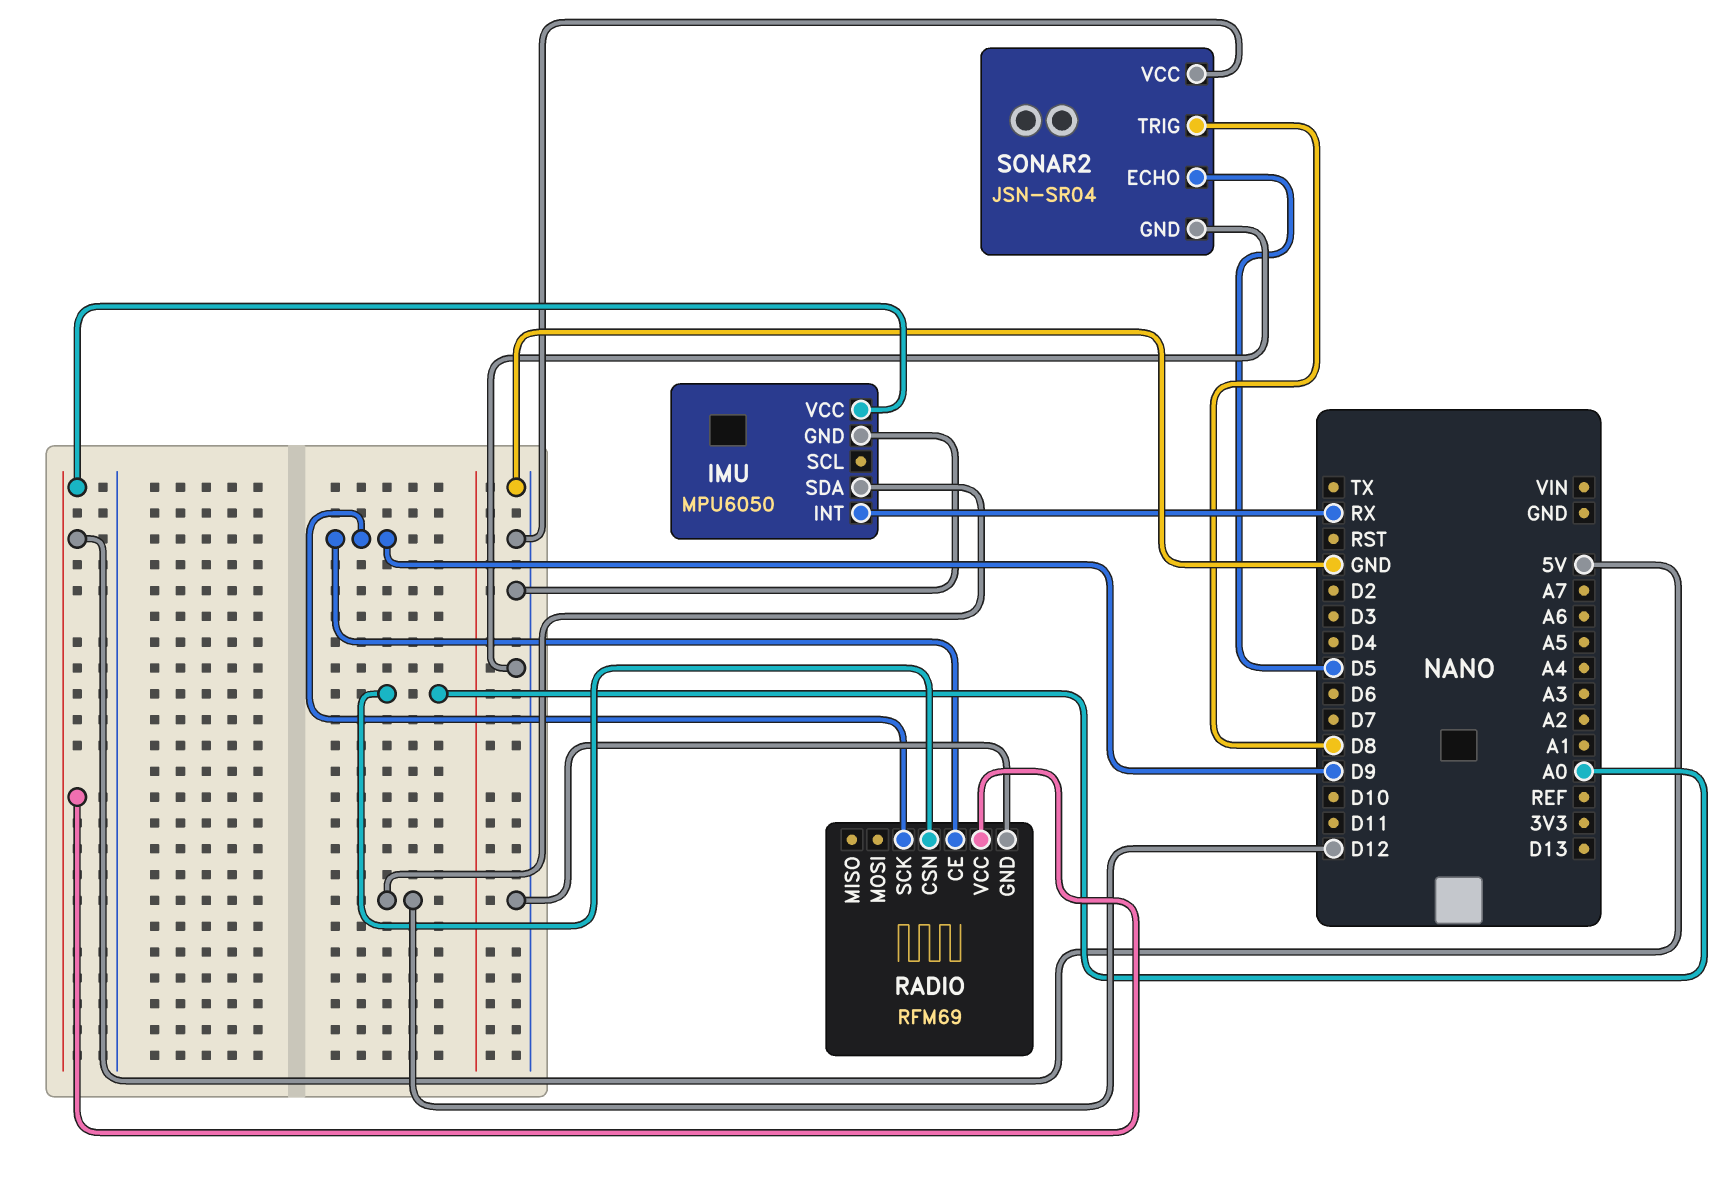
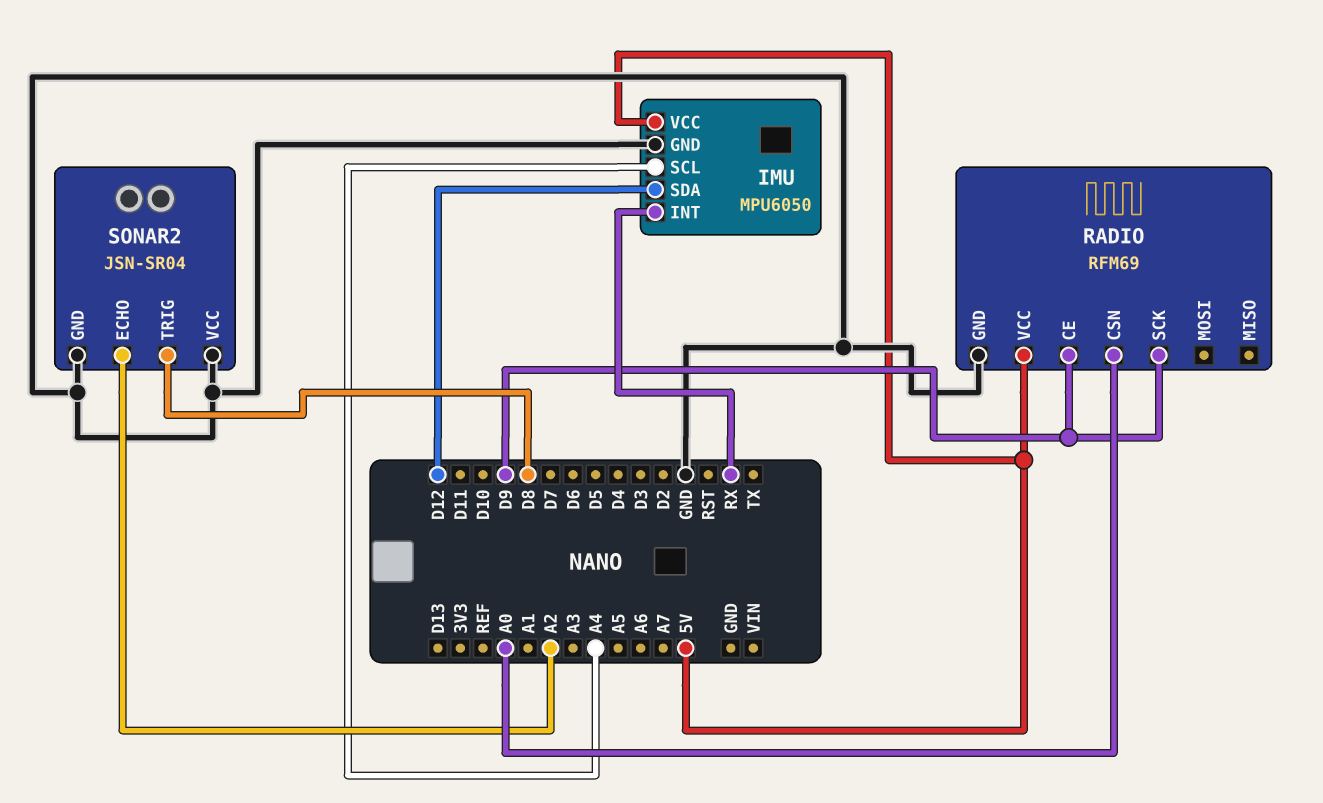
IMU pin SCL: none -> A4
SONAR2 pin ECHO: D5 -> A2

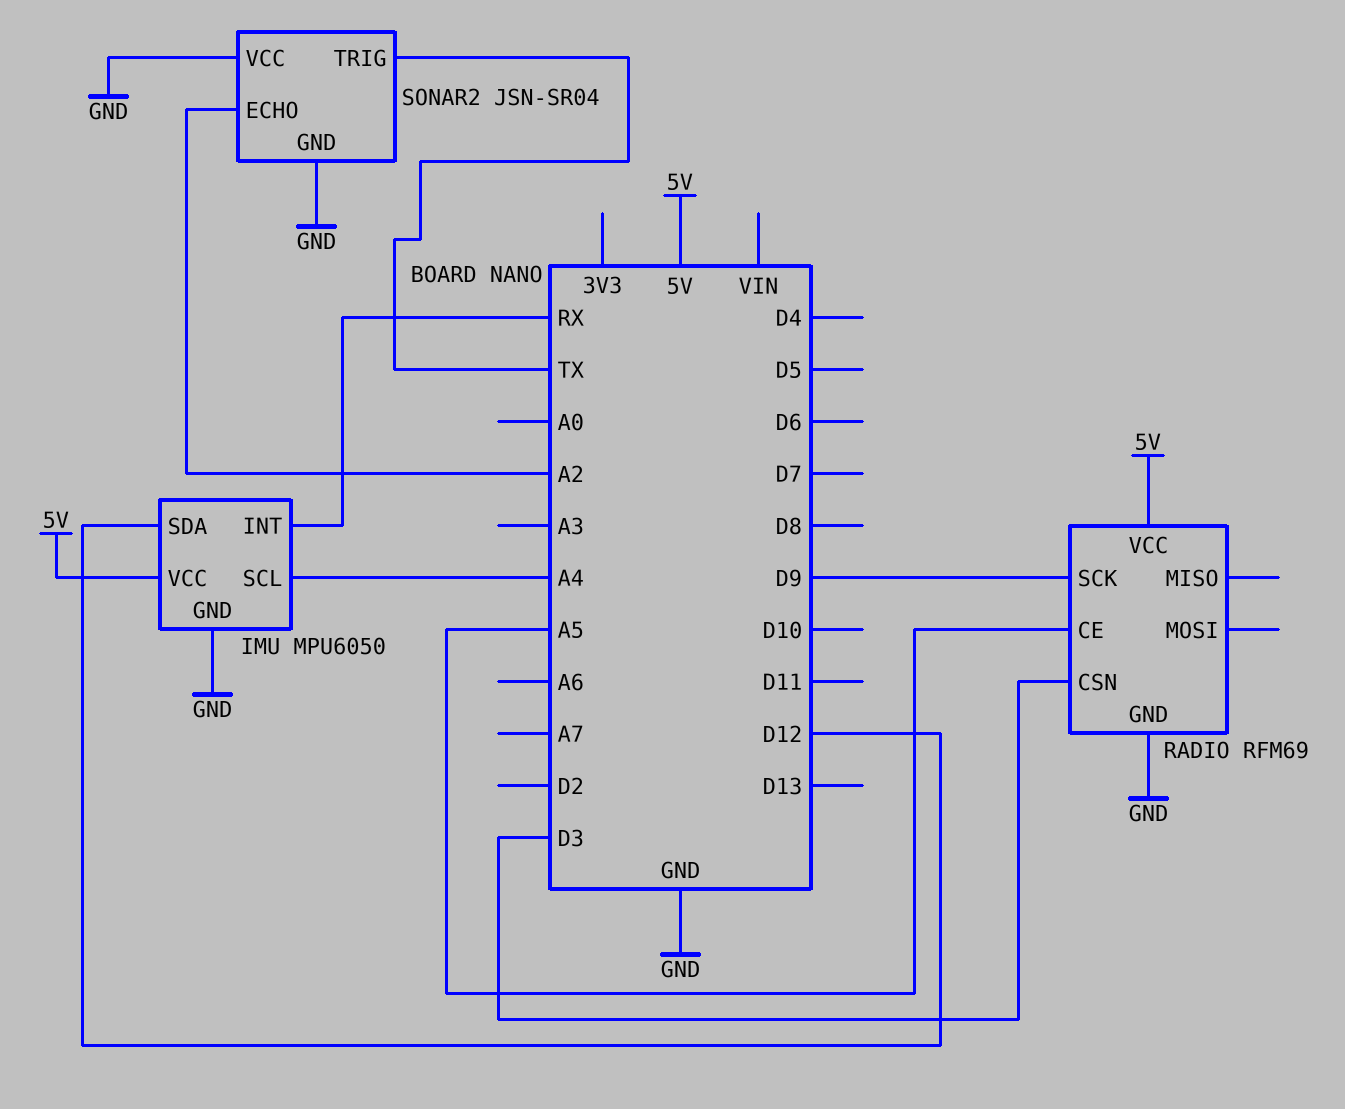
RADIO pin CE: D9 -> A5
RADIO pin CSN: A0 -> D3
SONAR2 pin TRIG: D8 -> TX

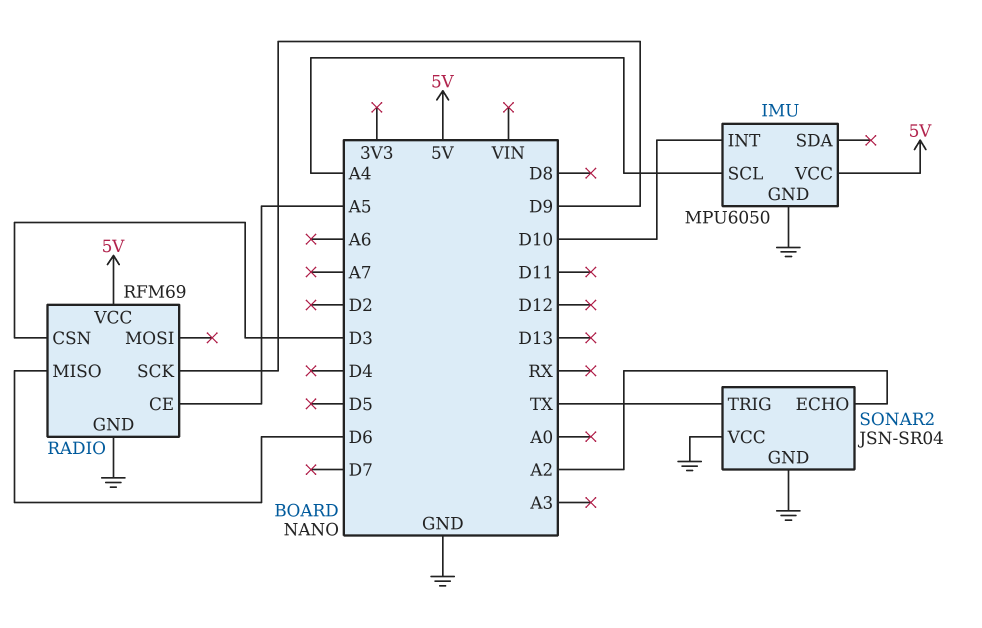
IMU pin INT: RX -> D10
IMU pin SDA: D12 -> none
RADIO pin MISO: none -> D6

